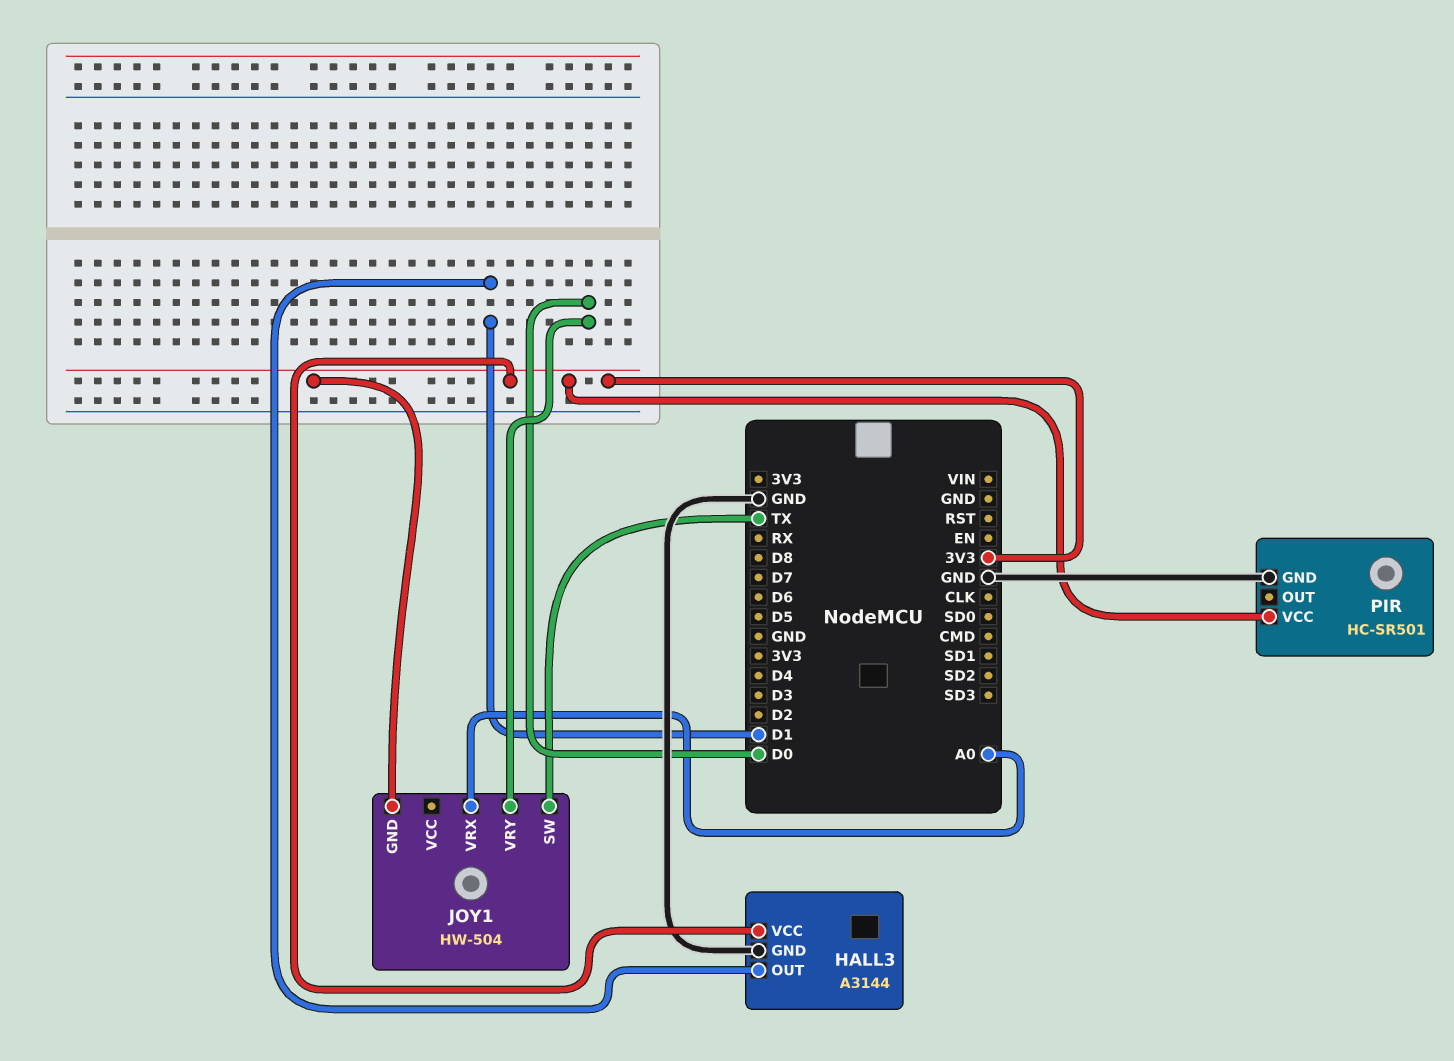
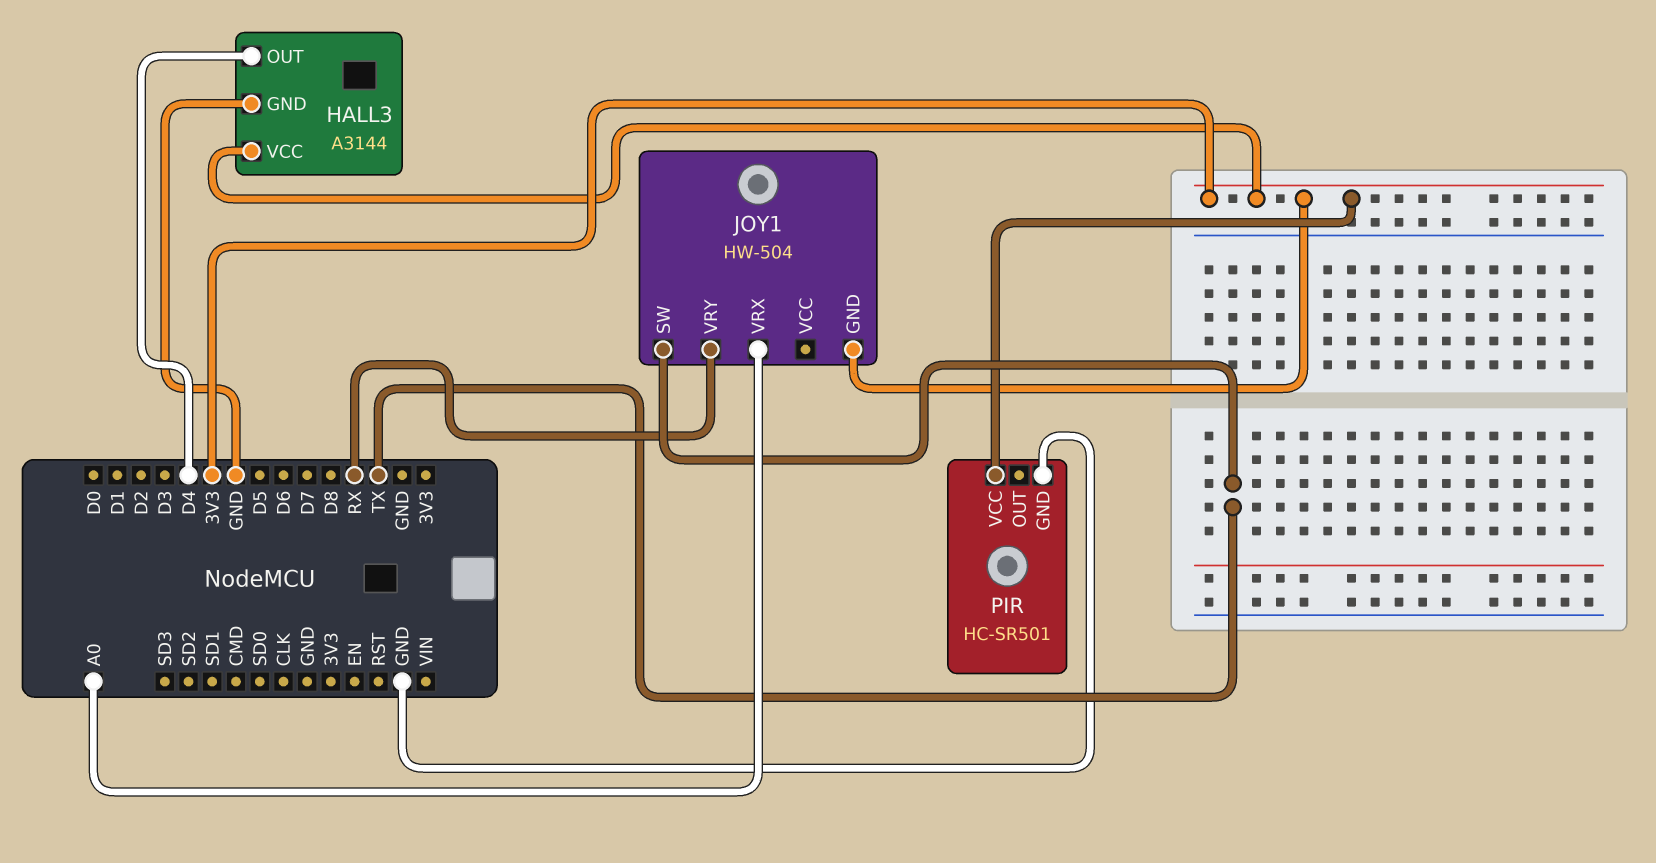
HALL3 pin OUT: D1 -> D4
JOY1 pin VRY: D0 -> RX

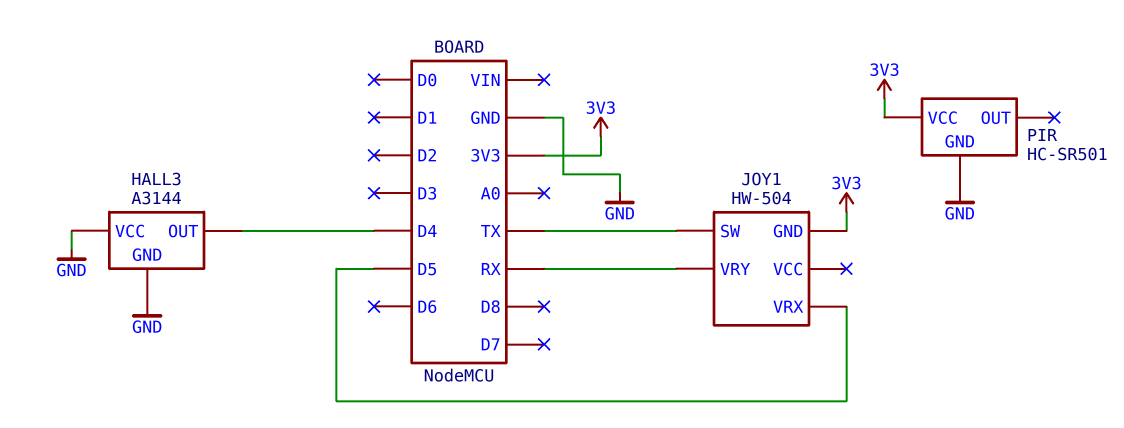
HALL3 pin VCC: 3V3 -> GND
JOY1 pin VRX: A0 -> D5

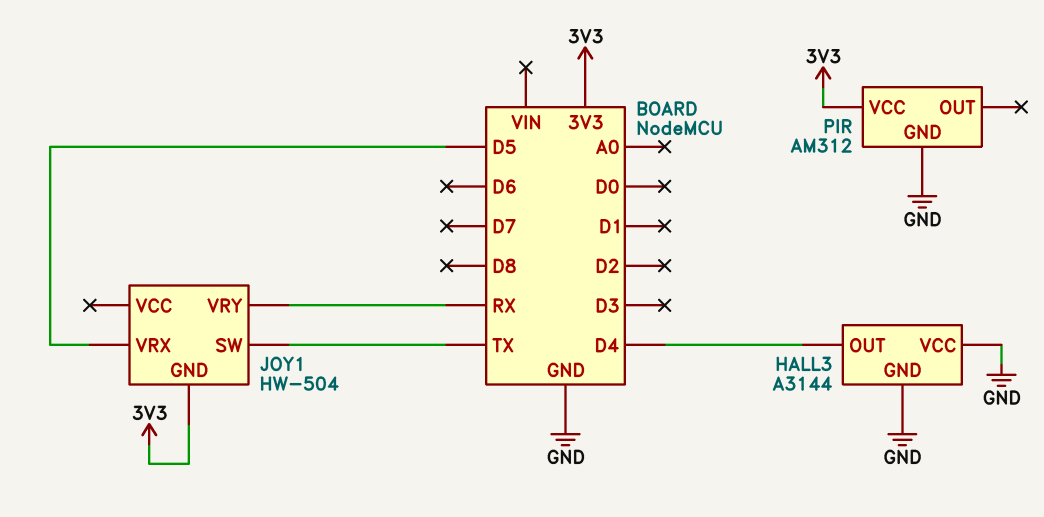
PIR: HC-SR501 -> AM312

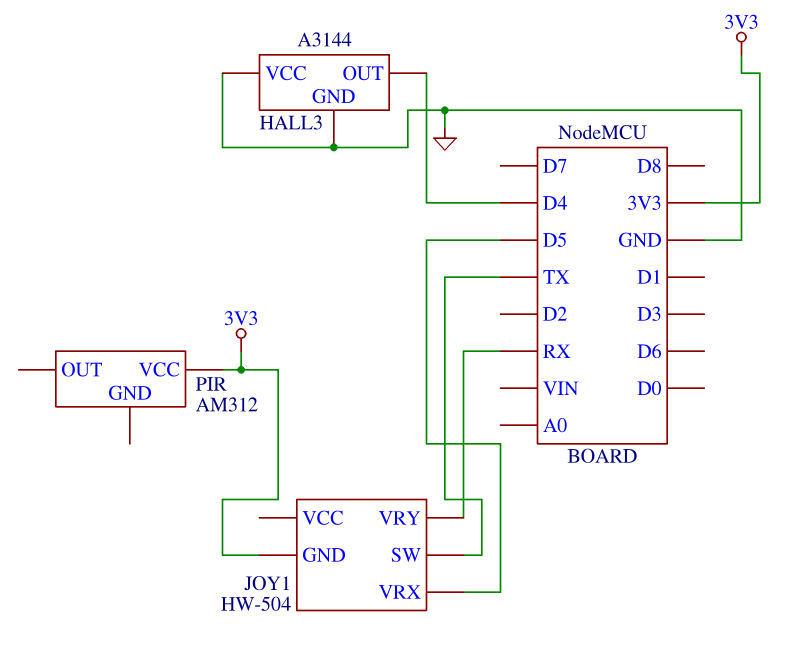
PIR pin GND: GND -> none

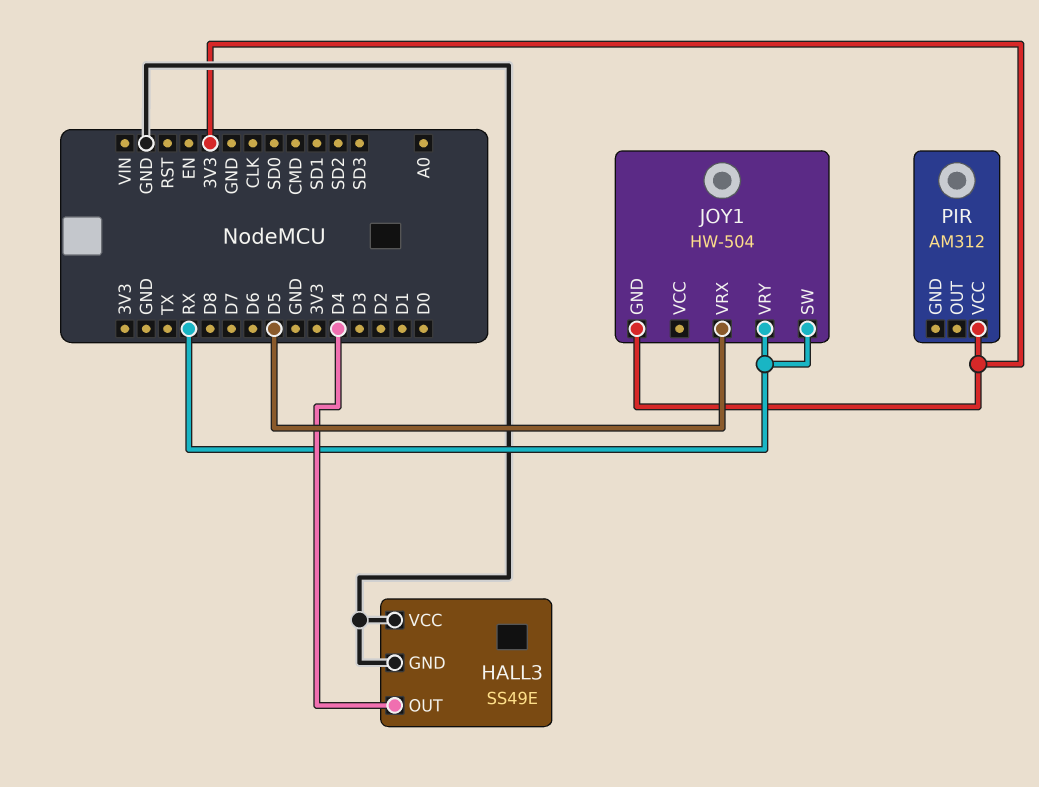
HALL3: A3144 -> SS49E
JOY1 pin SW: TX -> RX

